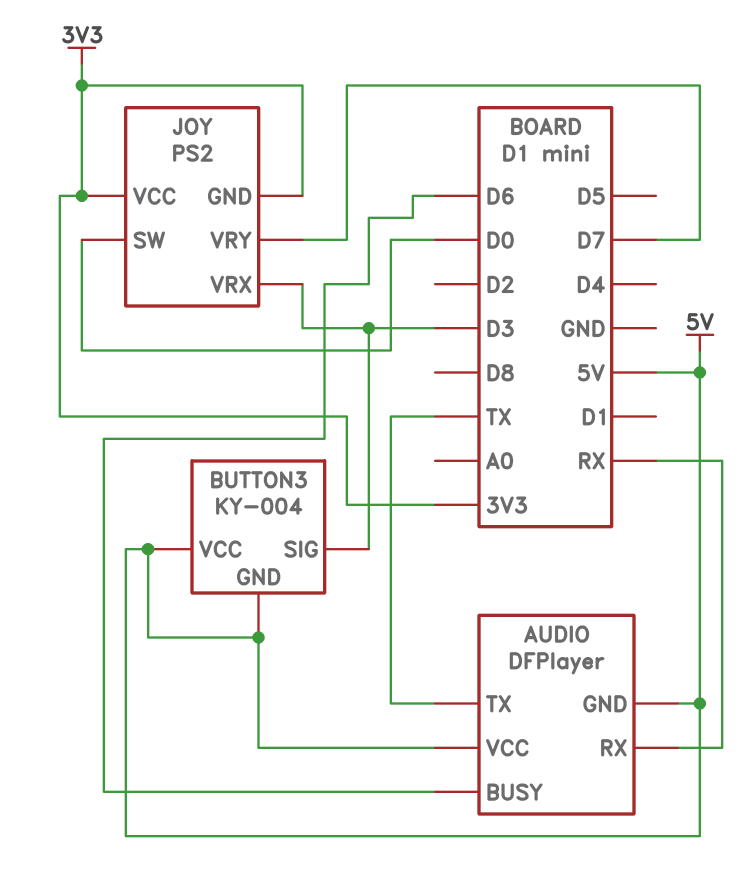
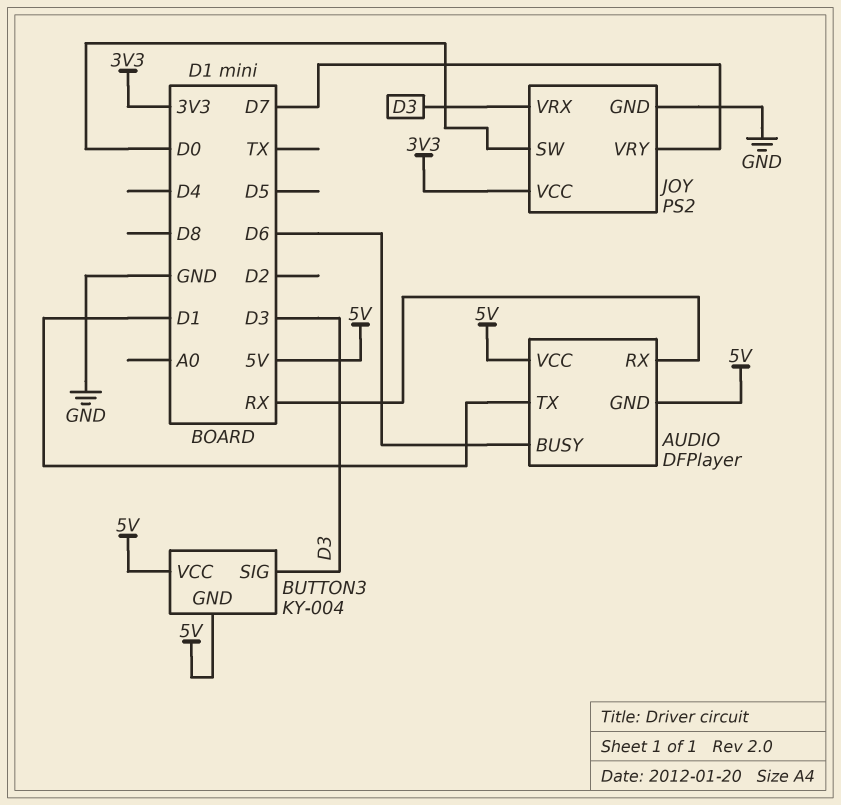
AUDIO pin TX: TX -> D1
JOY pin GND: 3V3 -> GND

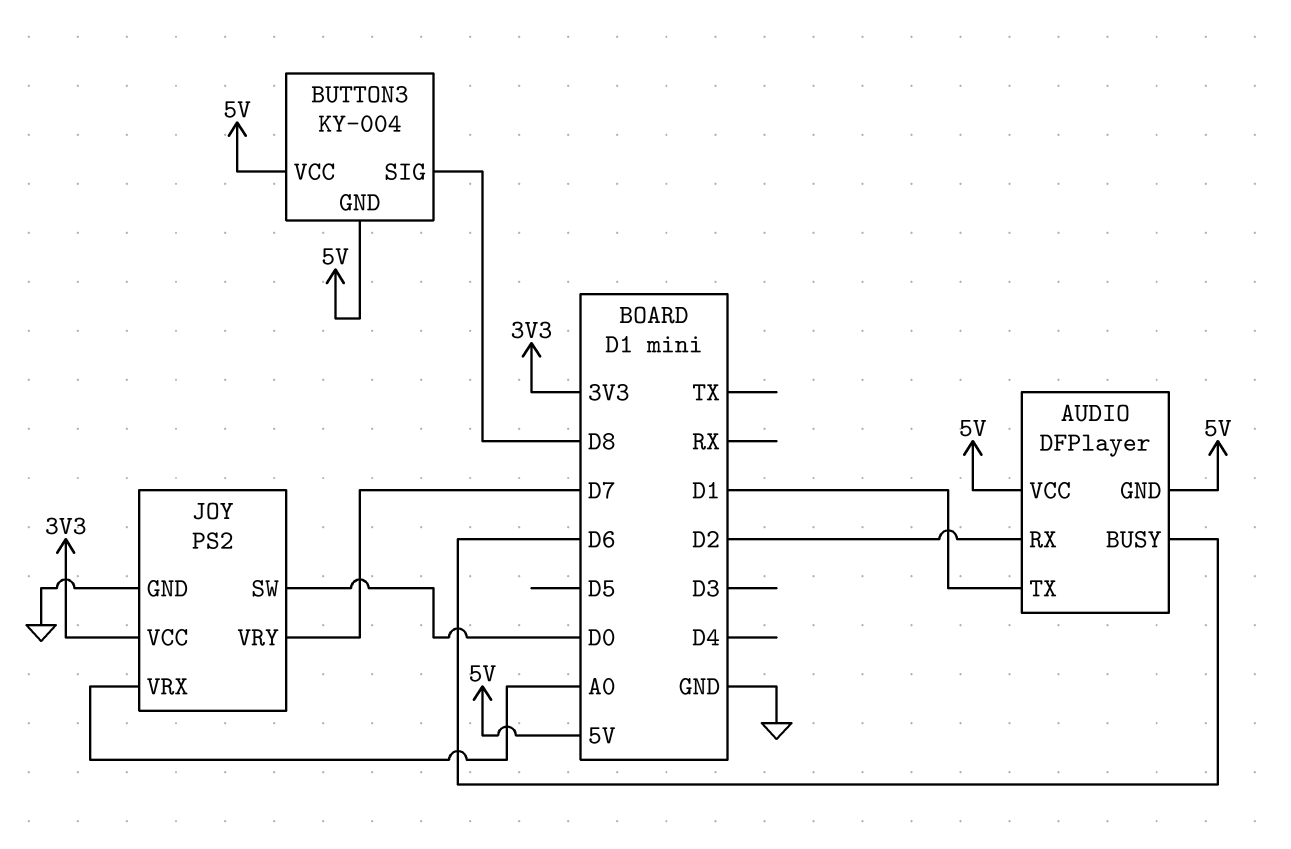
AUDIO pin RX: RX -> D2
BUTTON3 pin SIG: D3 -> D8
JOY pin VRX: D3 -> A0

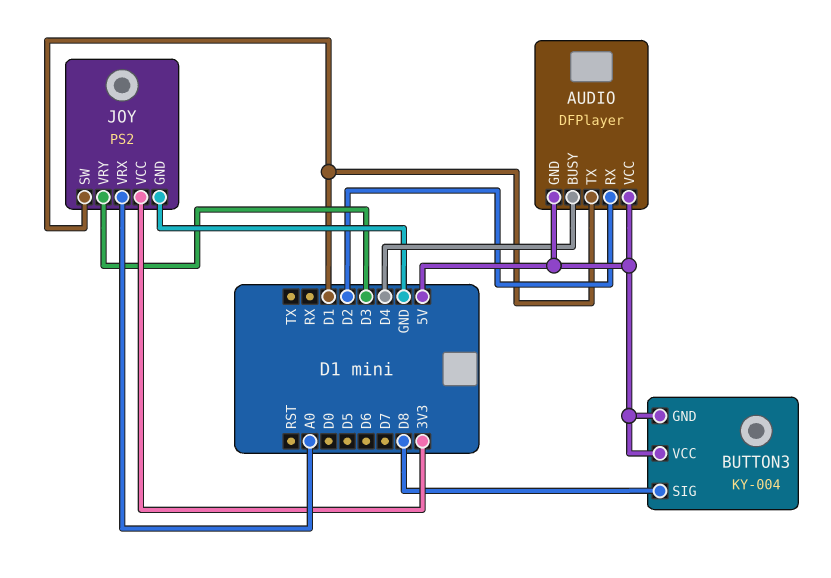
AUDIO pin BUSY: D6 -> D4
JOY pin SW: D0 -> D1
JOY pin VRY: D7 -> D3

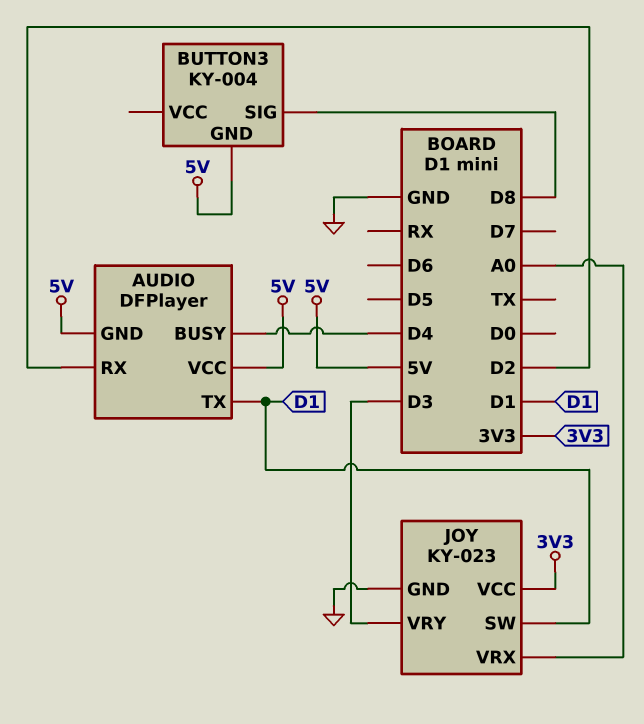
BUTTON3 pin VCC: 5V -> none
JOY: PS2 -> KY-023

